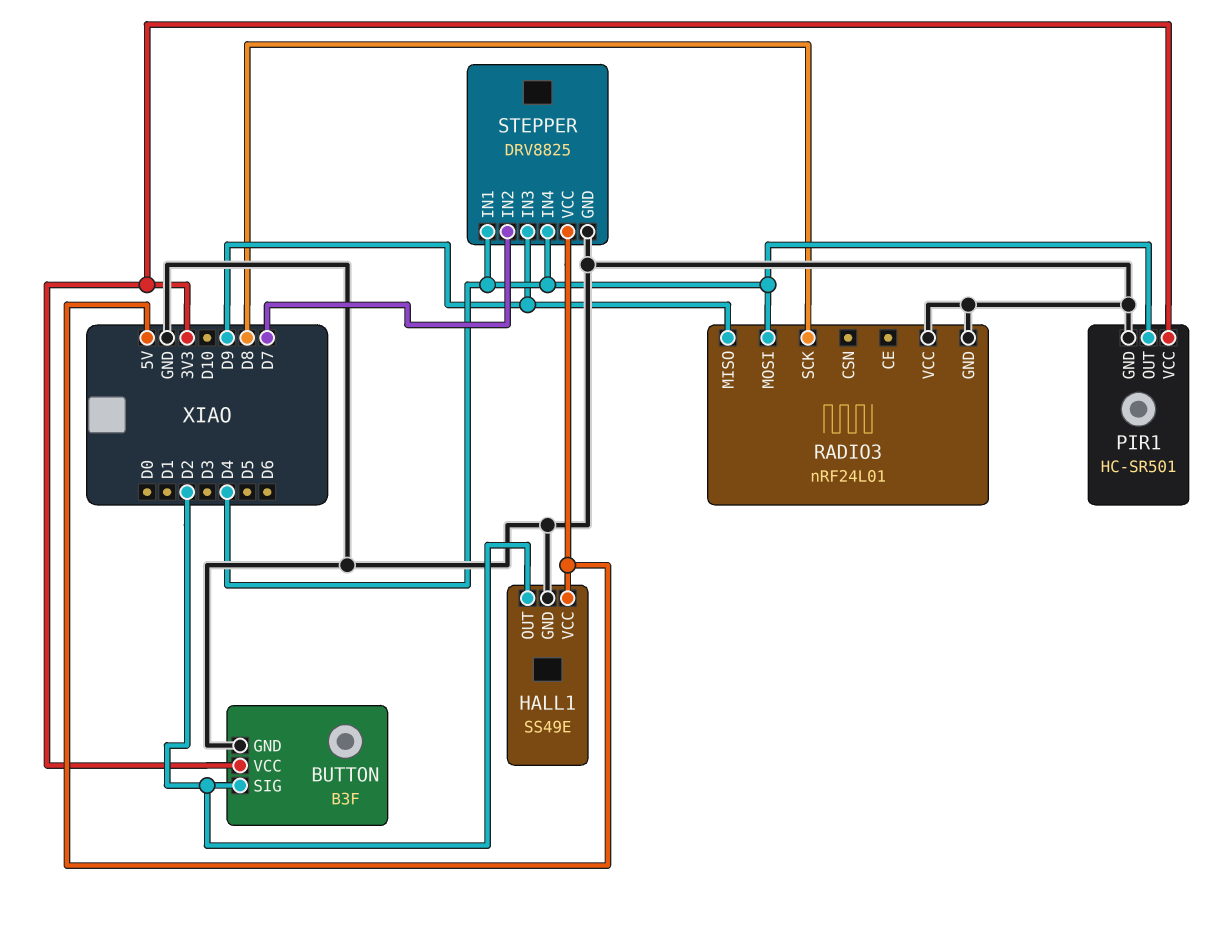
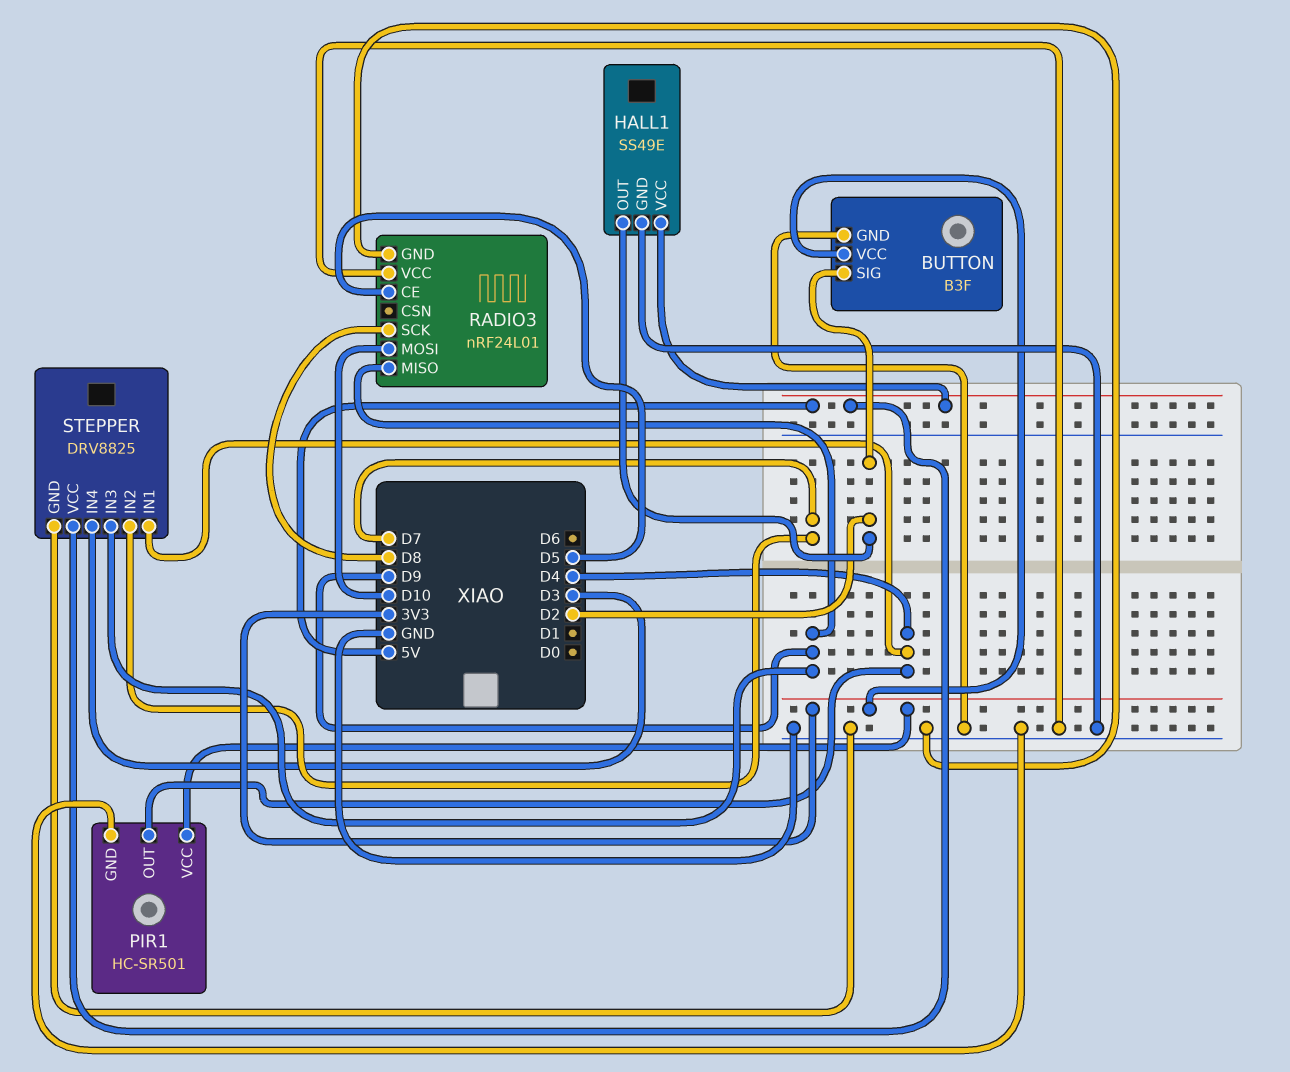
RADIO3 pin CE: none -> D5
RADIO3 pin MOSI: D4 -> D10
STEPPER pin IN4: D4 -> D3

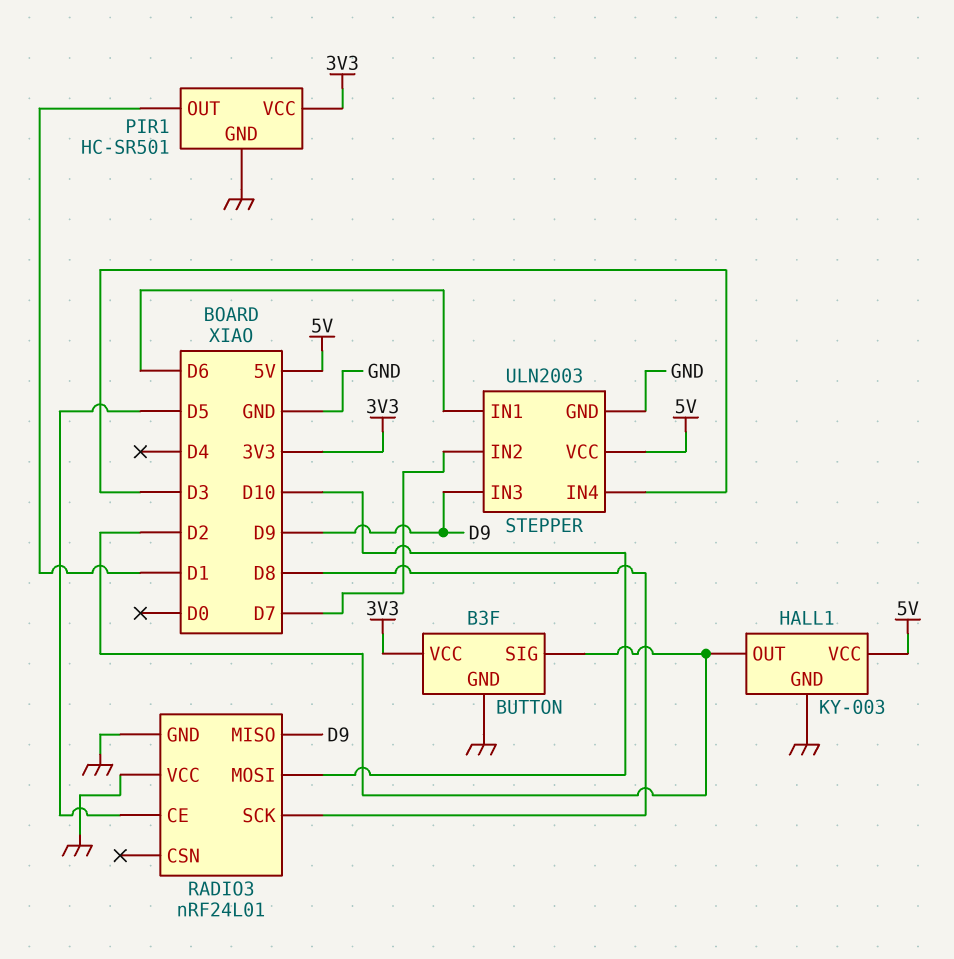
HALL1: SS49E -> KY-003
PIR1 pin OUT: D4 -> D1
STEPPER: DRV8825 -> ULN2003
STEPPER pin IN1: D4 -> D6

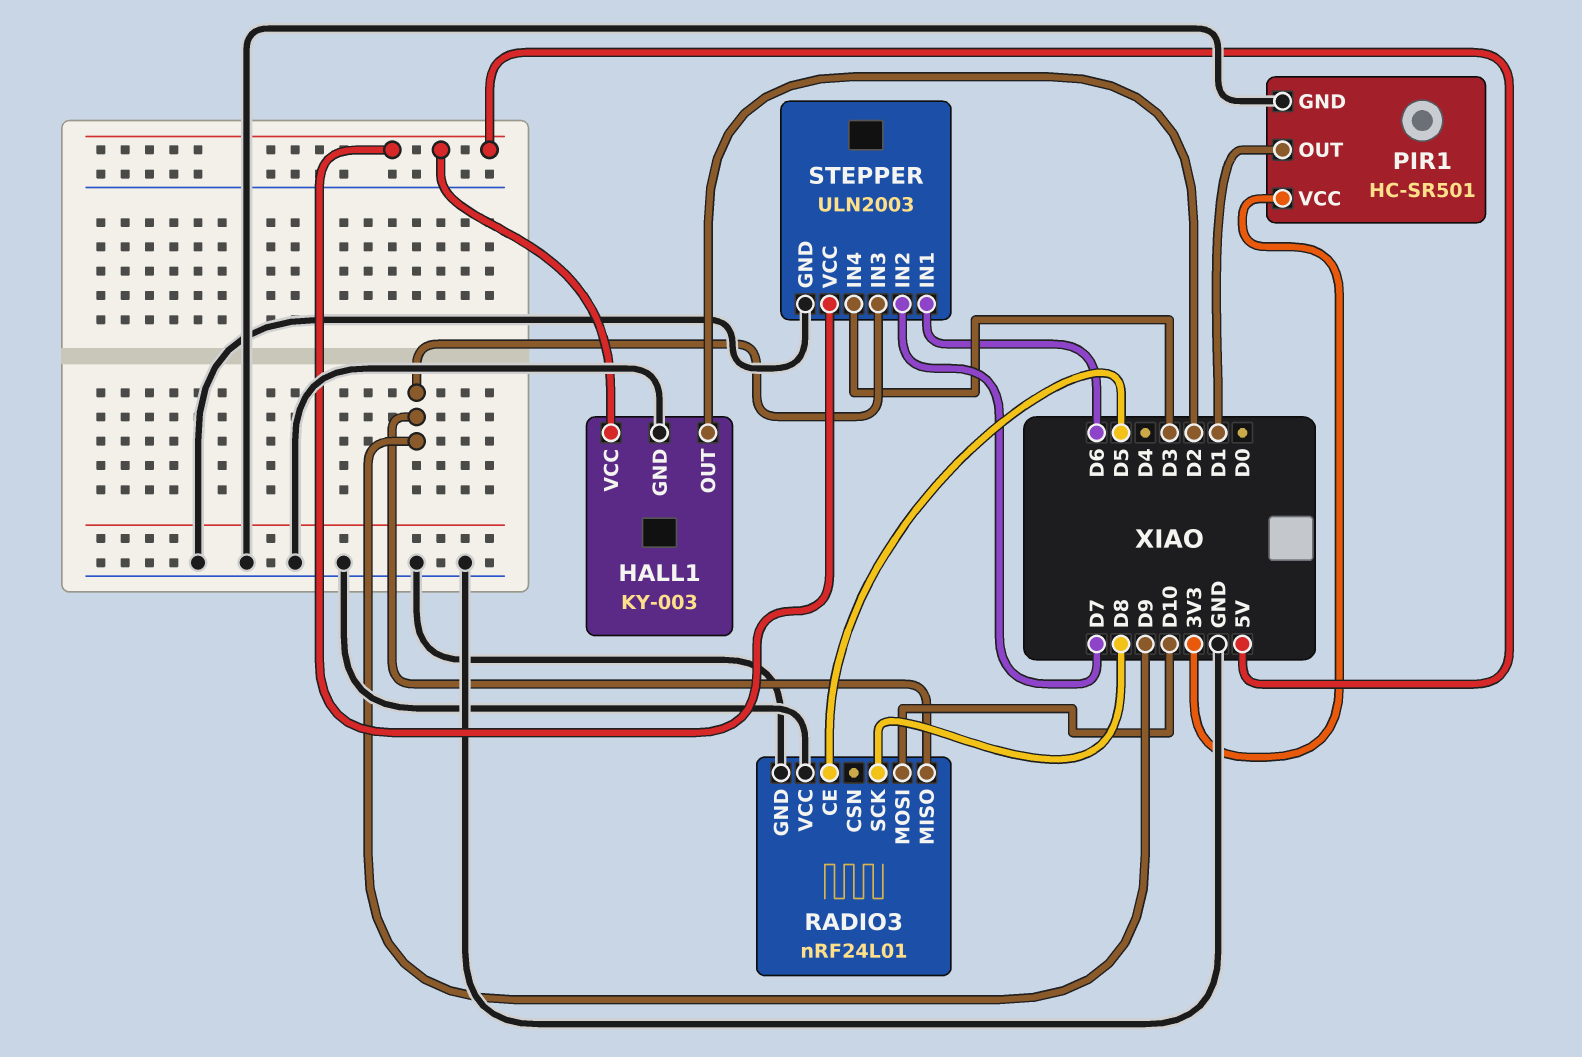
BUTTON: B3F -> none
BUTTON pin GND: GND -> none
BUTTON pin SIG: D2 -> none
BUTTON pin VCC: 3V3 -> none

